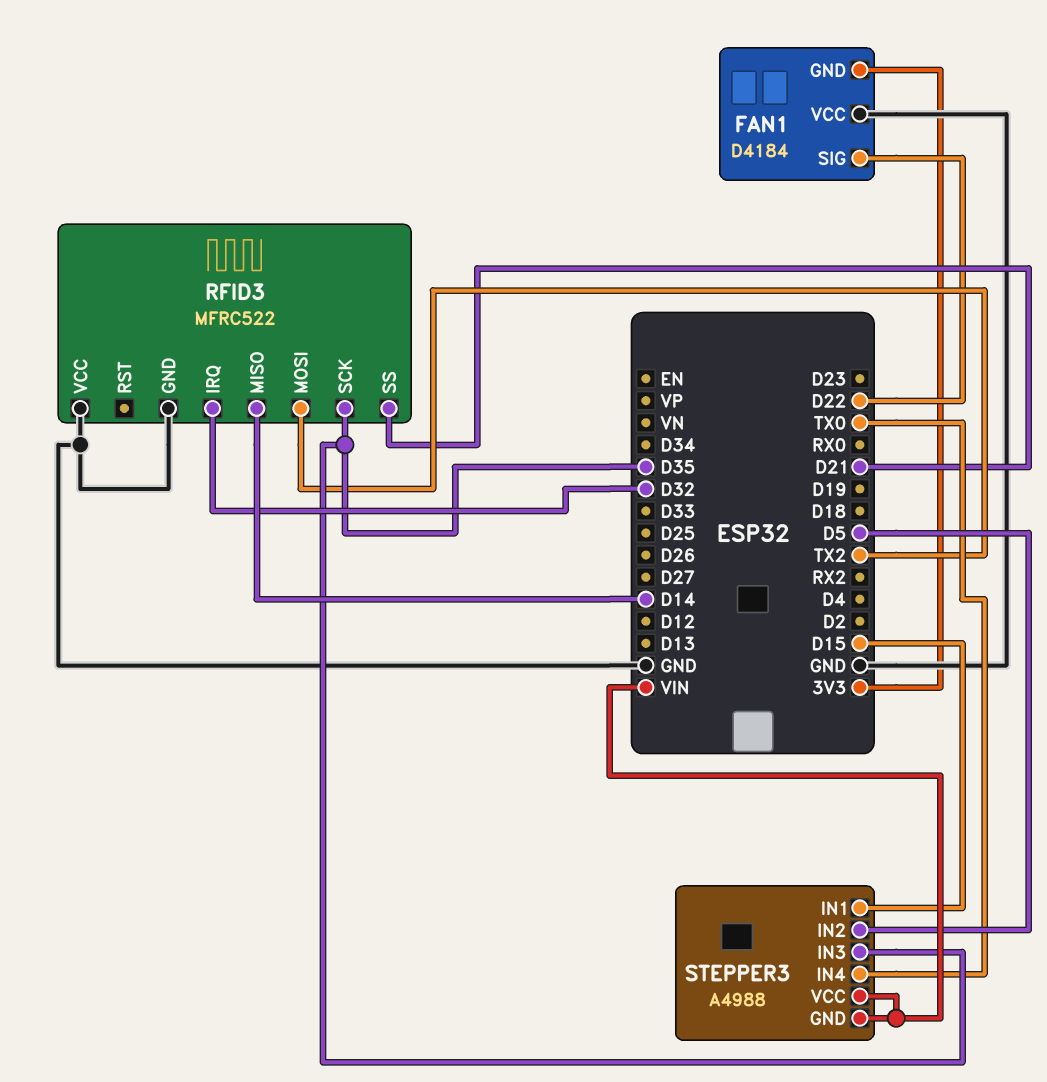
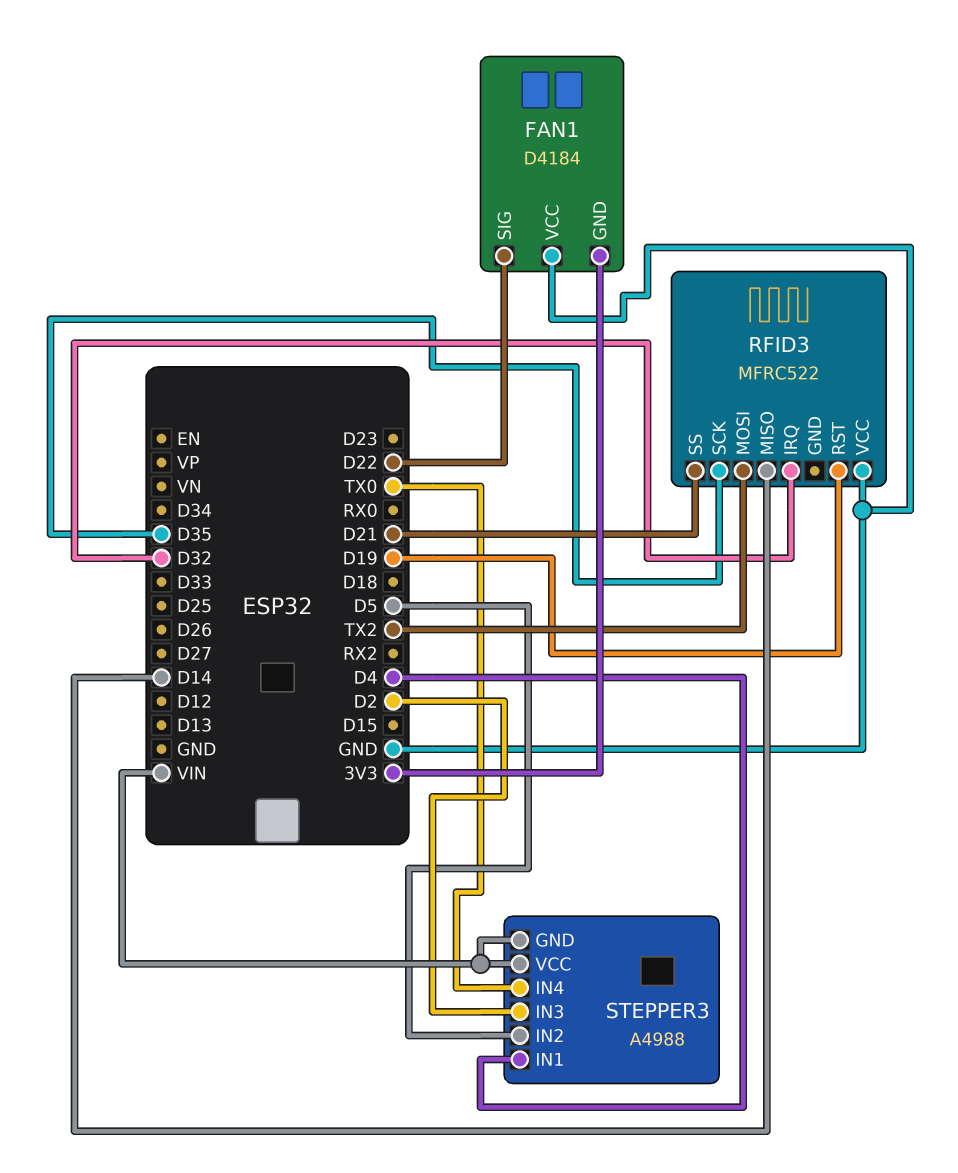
RFID3 pin GND: GND -> none
RFID3 pin RST: none -> D19
STEPPER3 pin IN1: D15 -> D4
STEPPER3 pin IN3: D35 -> D2

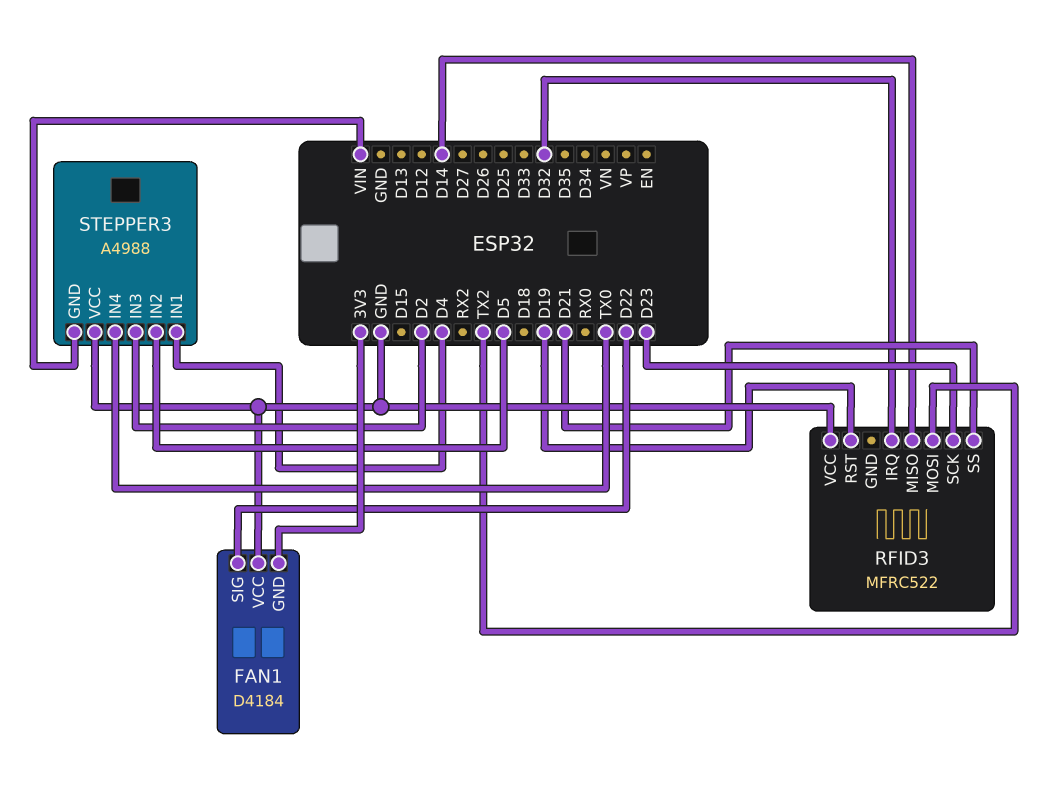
RFID3 pin SCK: D35 -> D23
STEPPER3 pin VCC: VIN -> GND

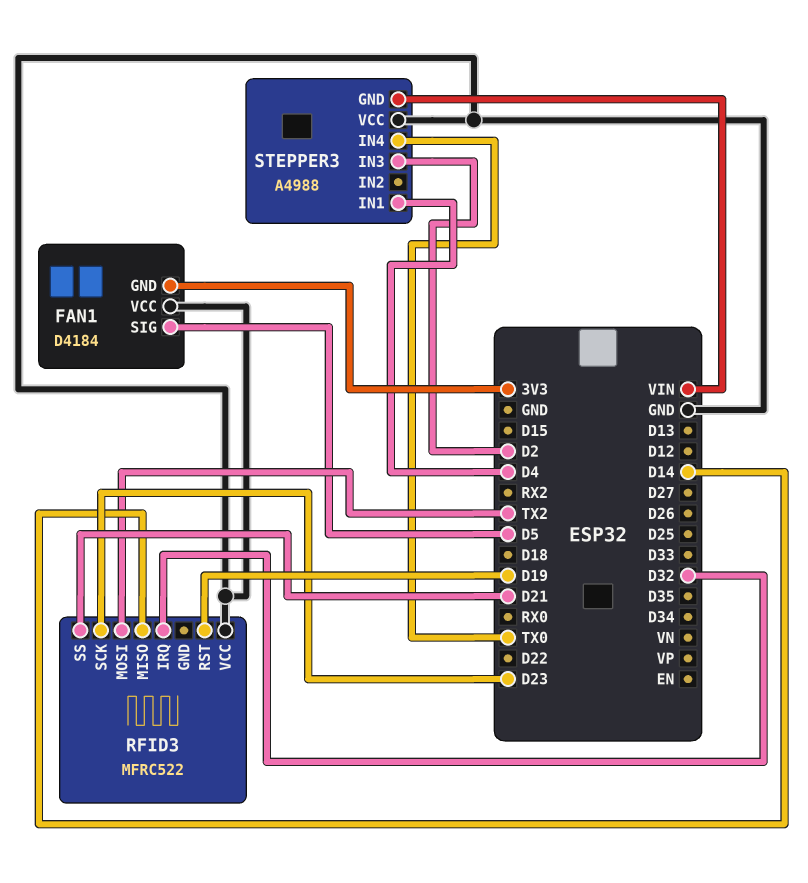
FAN1 pin SIG: D22 -> D5
STEPPER3 pin IN2: D5 -> none

